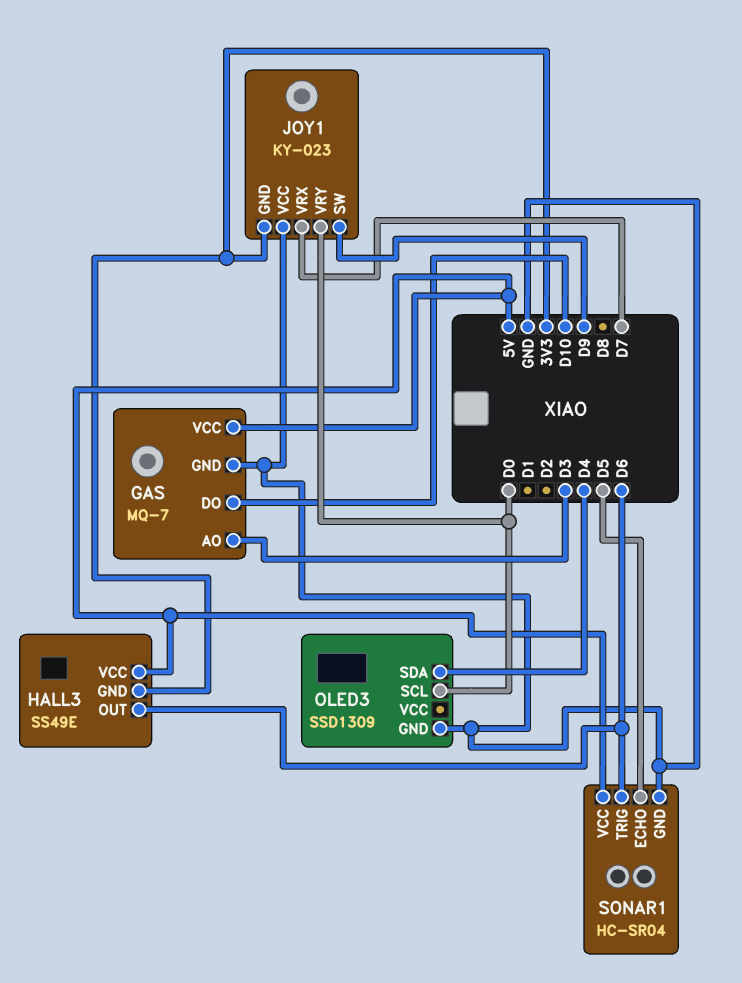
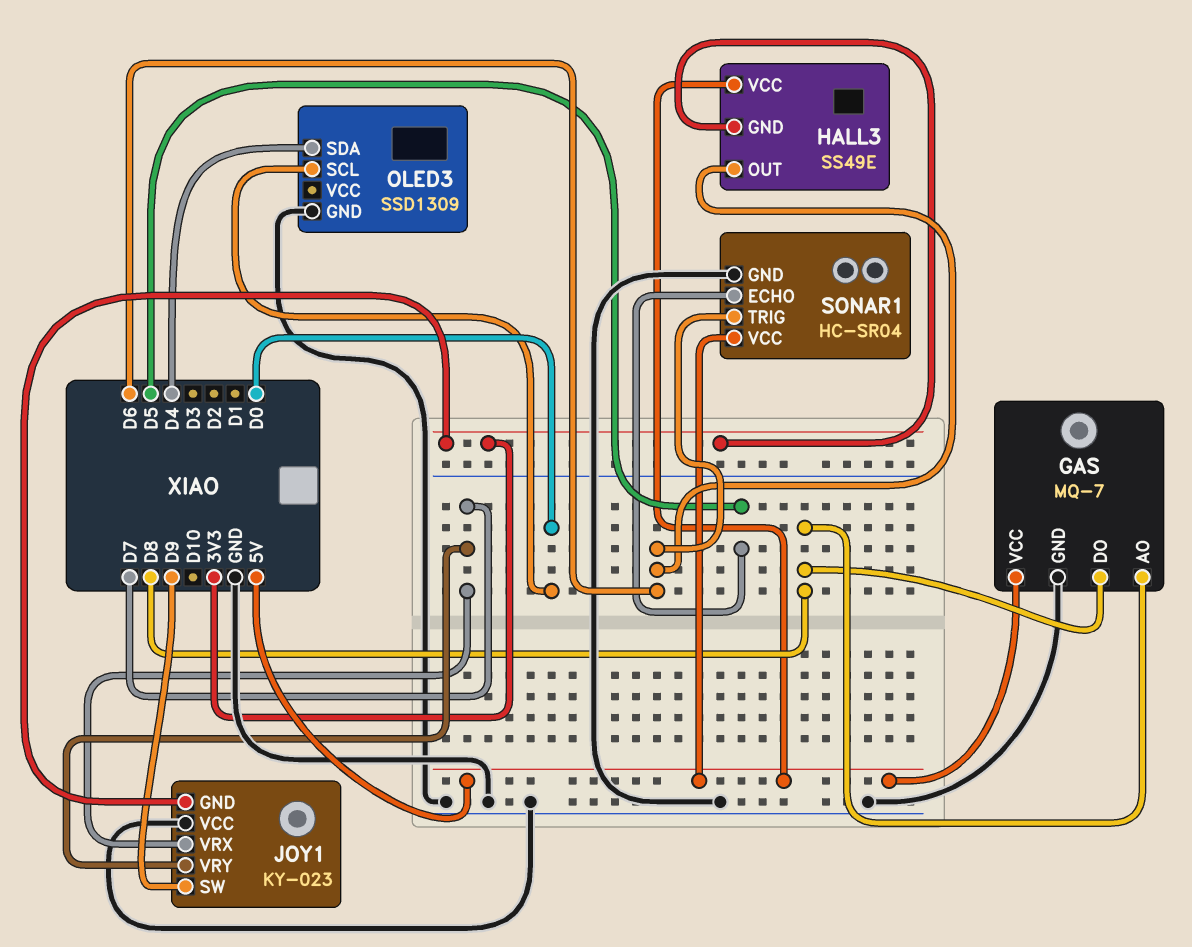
GAS pin AO: D3 -> D8
GAS pin DO: D10 -> D8
JOY1 pin VRY: D0 -> D7

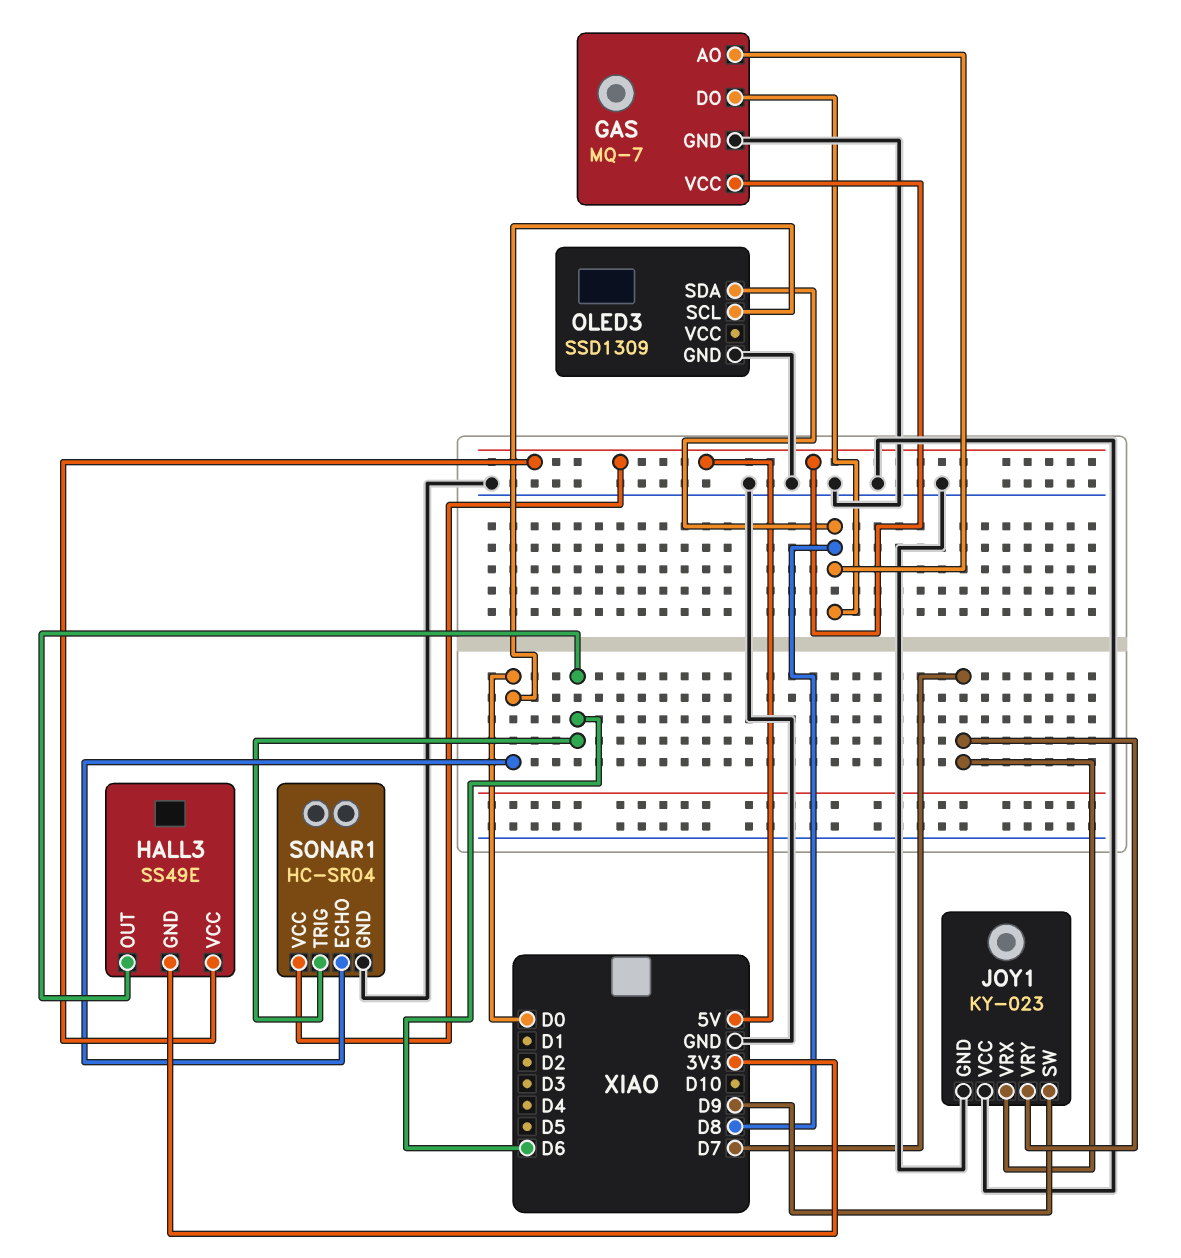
JOY1 pin GND: 3V3 -> GND
OLED3 pin SDA: D4 -> D8
SONAR1 pin ECHO: D5 -> D0

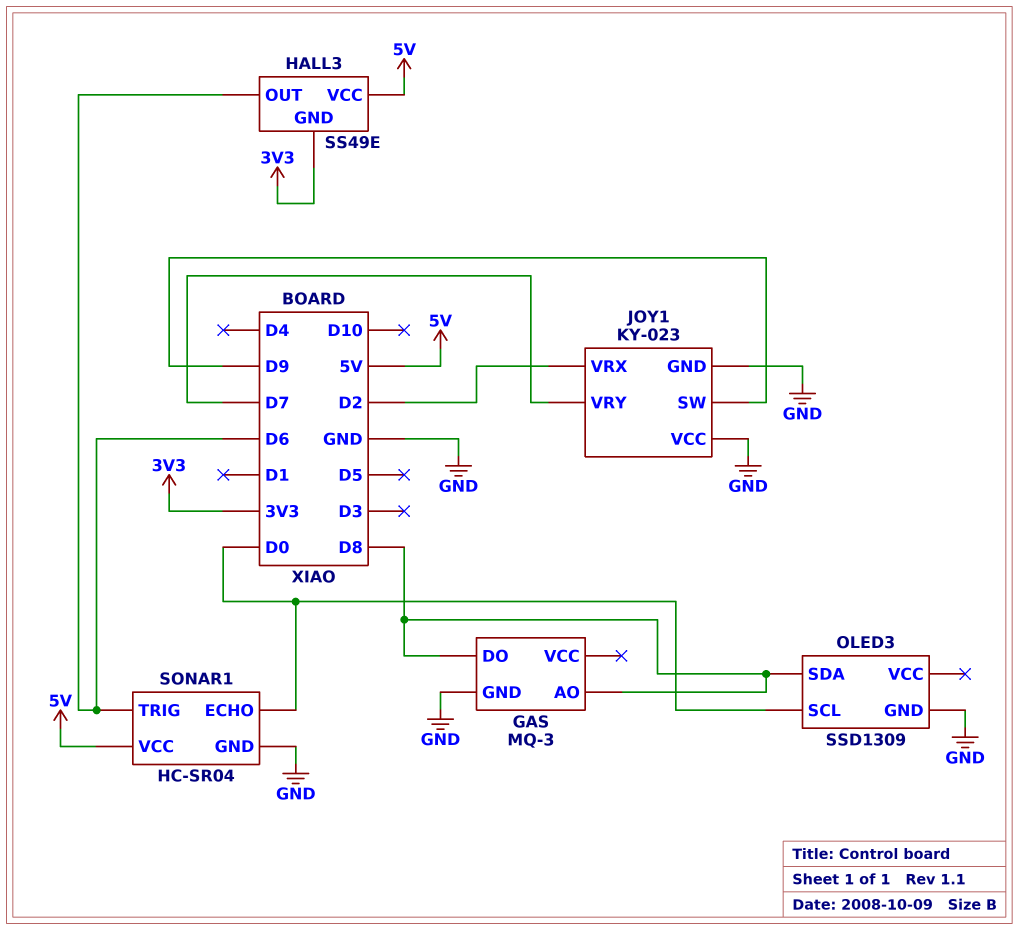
GAS: MQ-7 -> MQ-3
GAS pin VCC: 5V -> none
JOY1 pin VRX: D7 -> D2

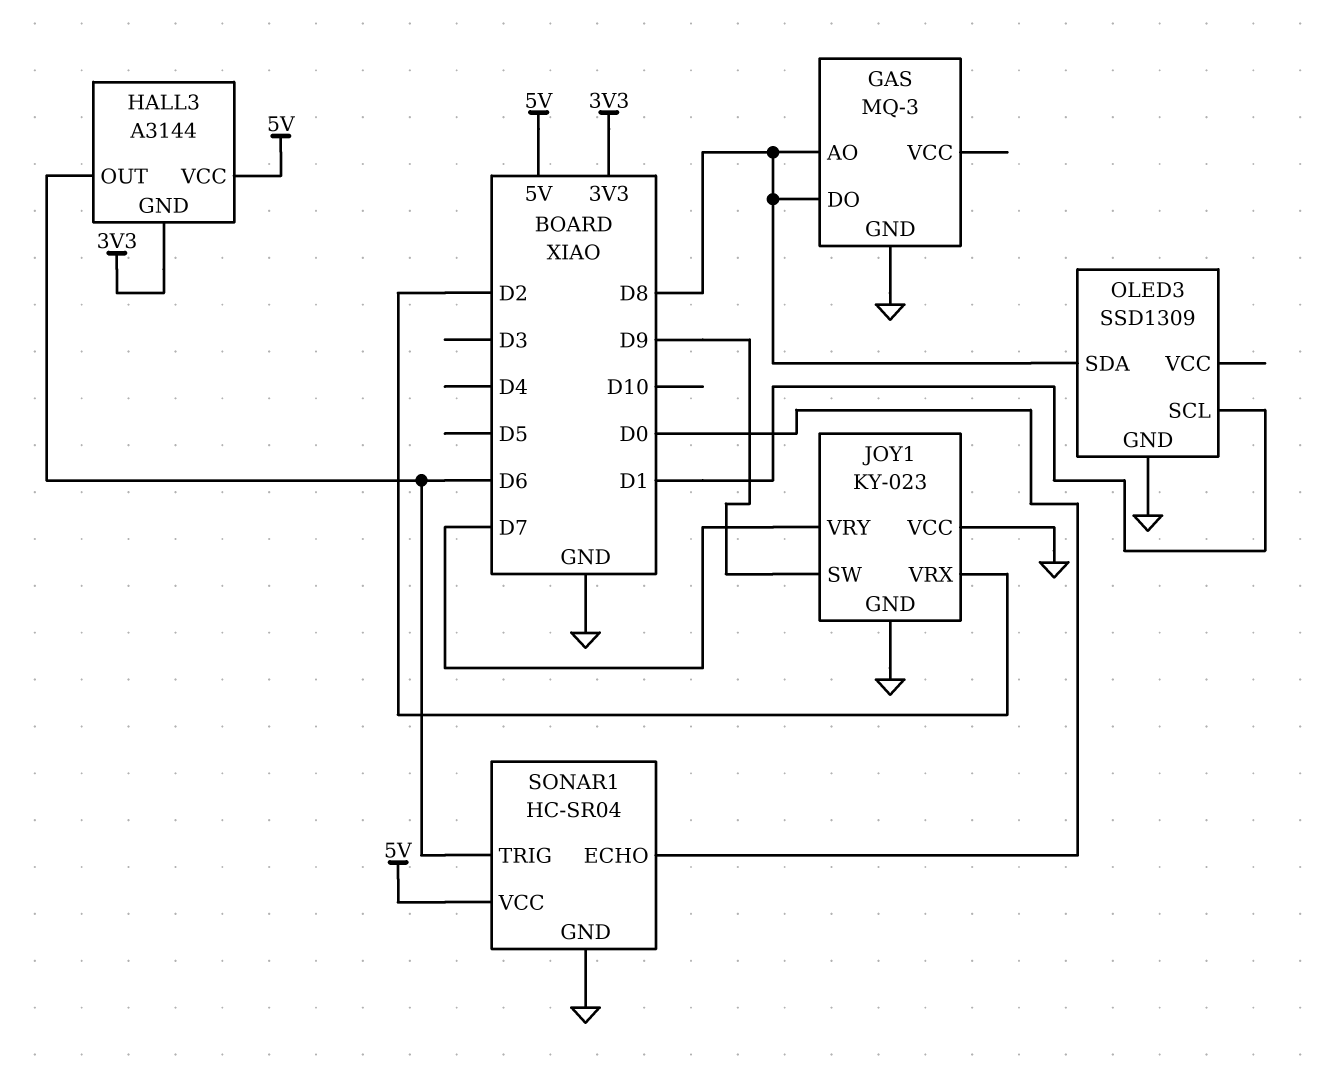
HALL3: SS49E -> A3144
OLED3 pin SCL: D0 -> D1

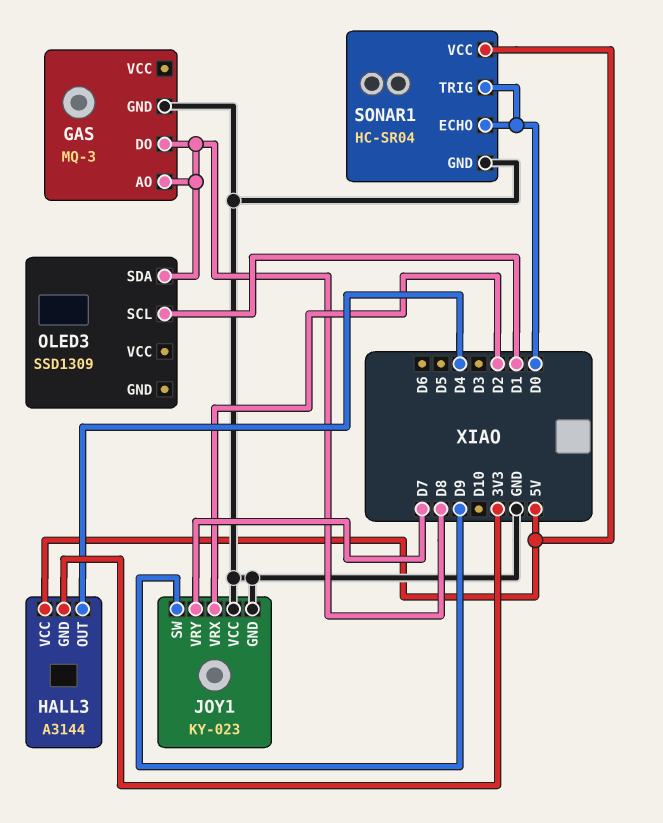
HALL3 pin OUT: D6 -> D4
OLED3 pin GND: GND -> none
SONAR1 pin TRIG: D6 -> D0

